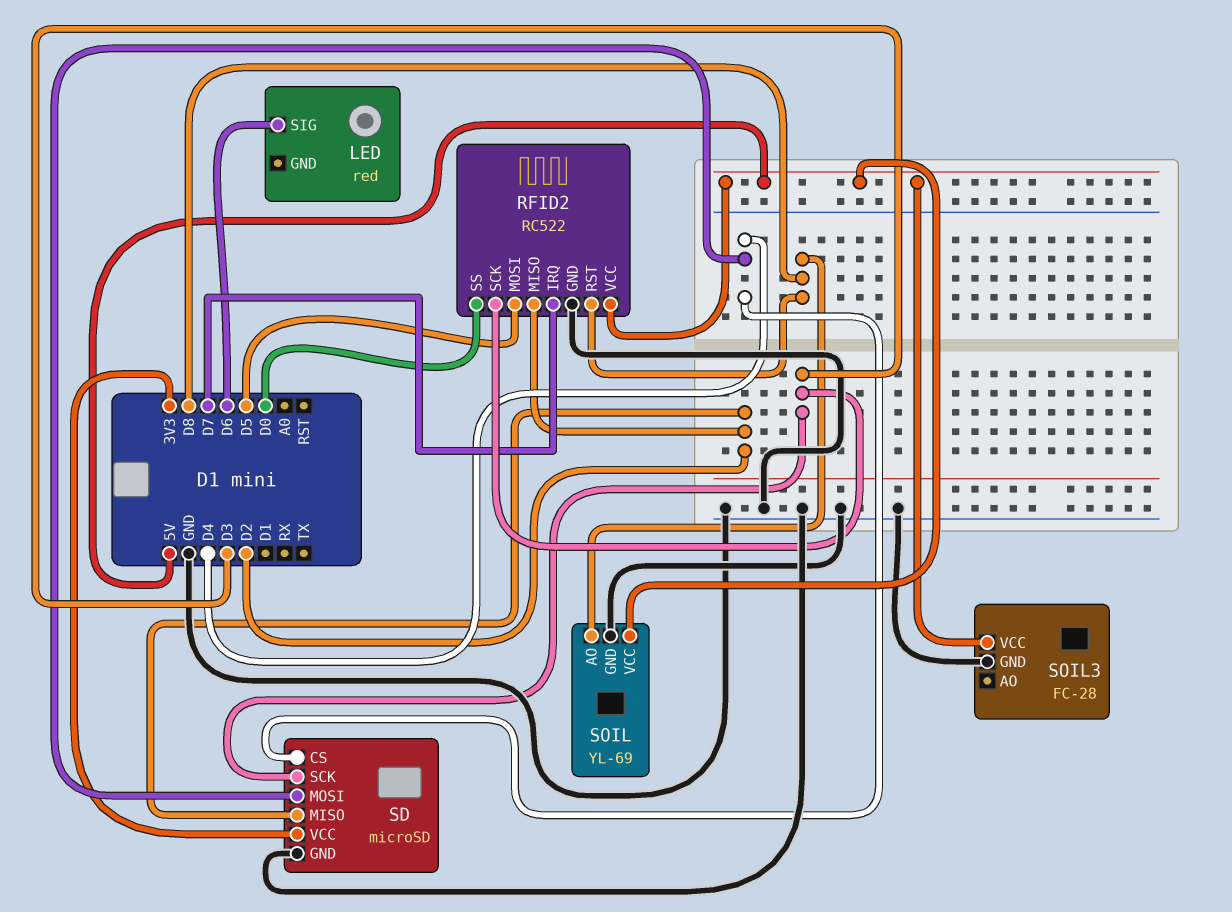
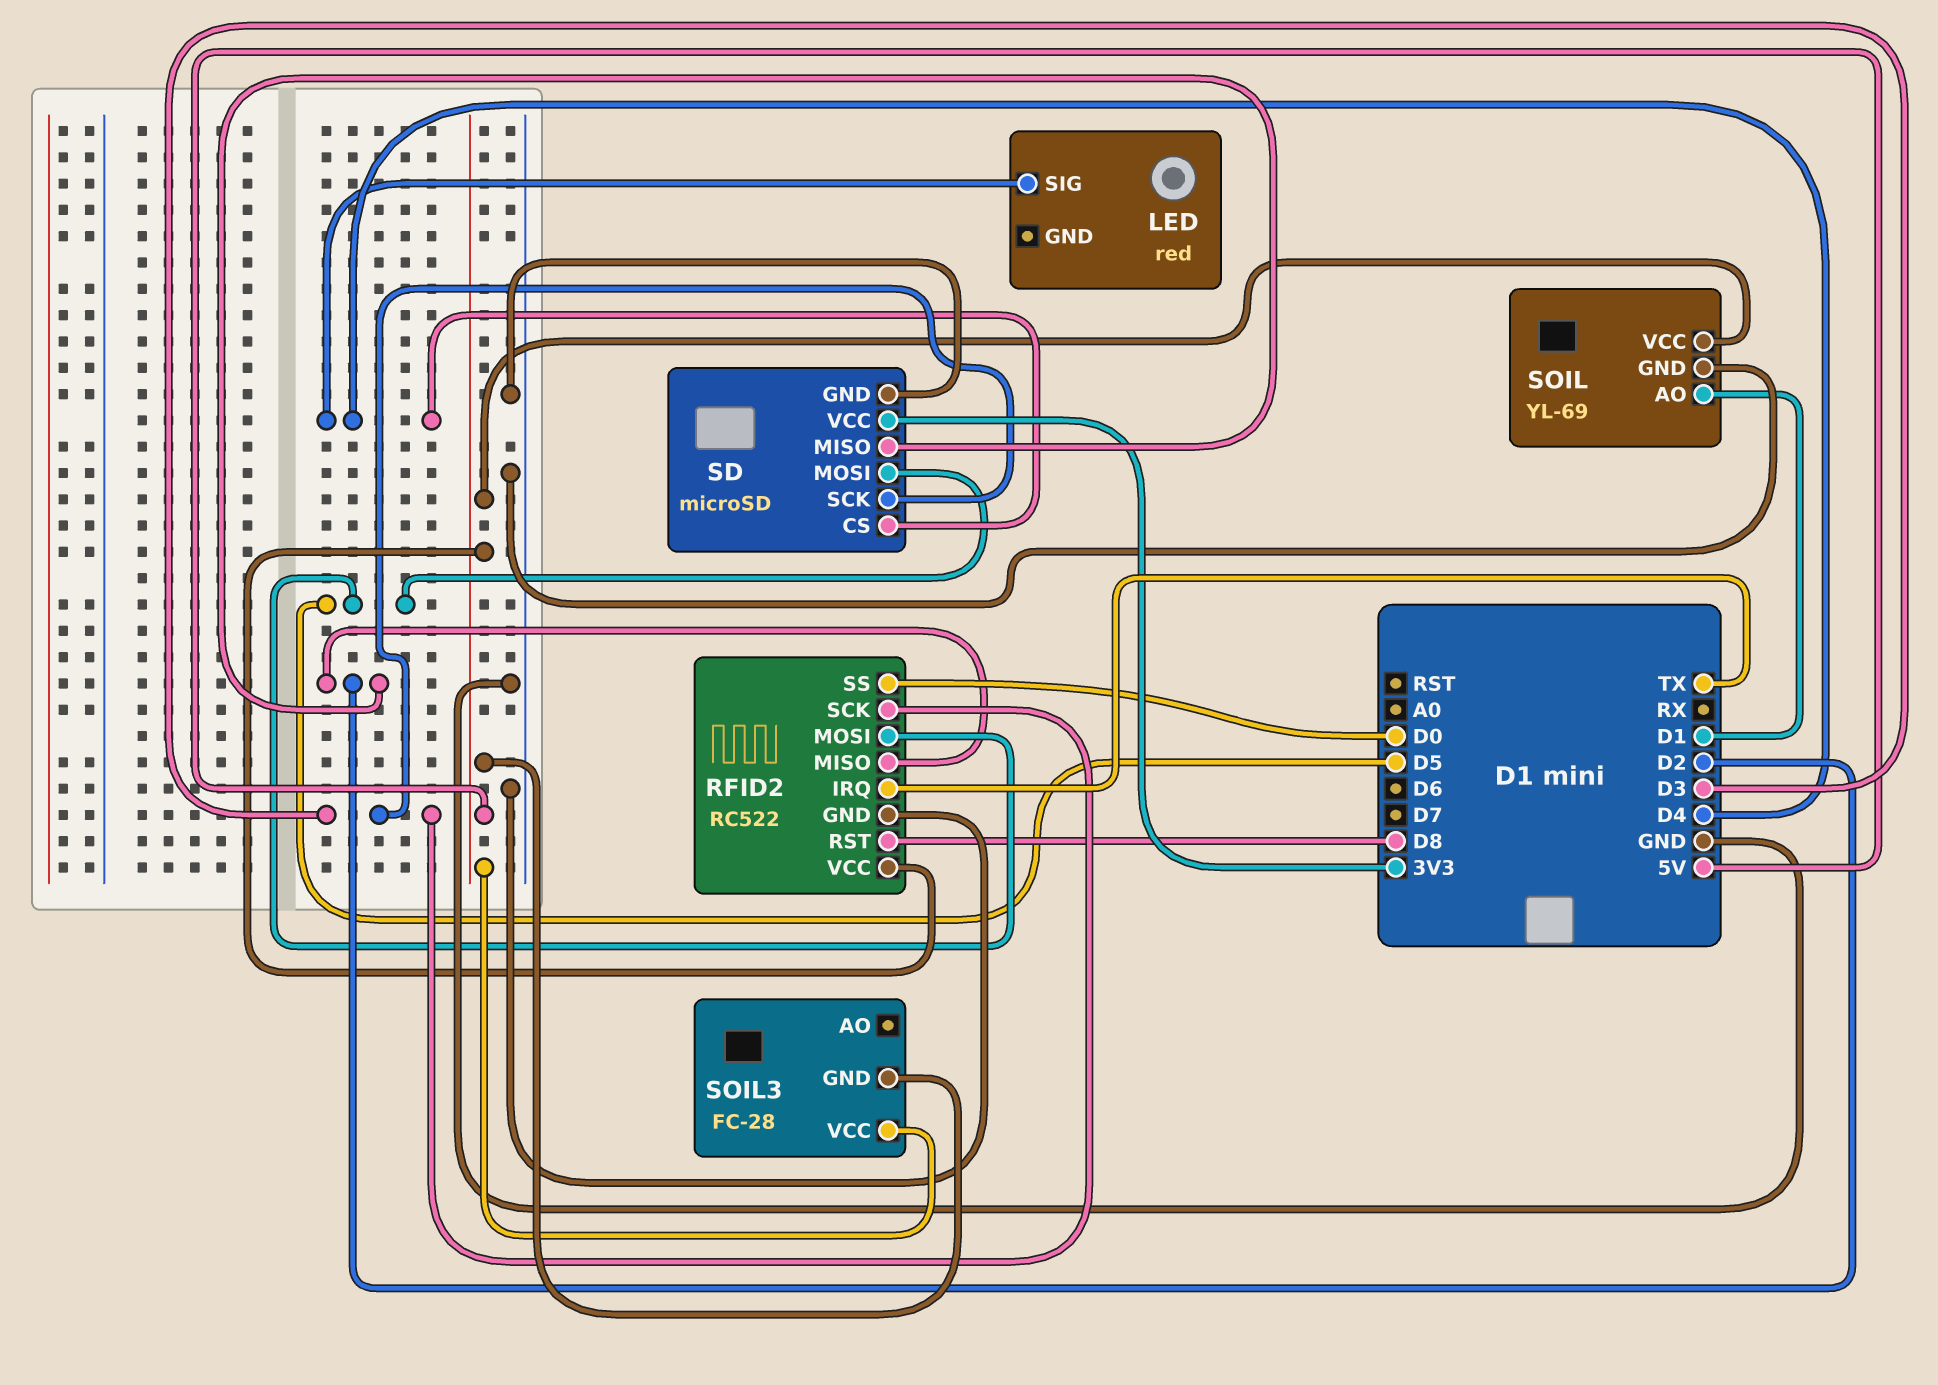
LED pin SIG: D6 -> D4
RFID2 pin IRQ: D7 -> TX
SD pin MOSI: D4 -> D5
SOIL pin AO: D8 -> D1
SOIL3 pin GND: GND -> 5V

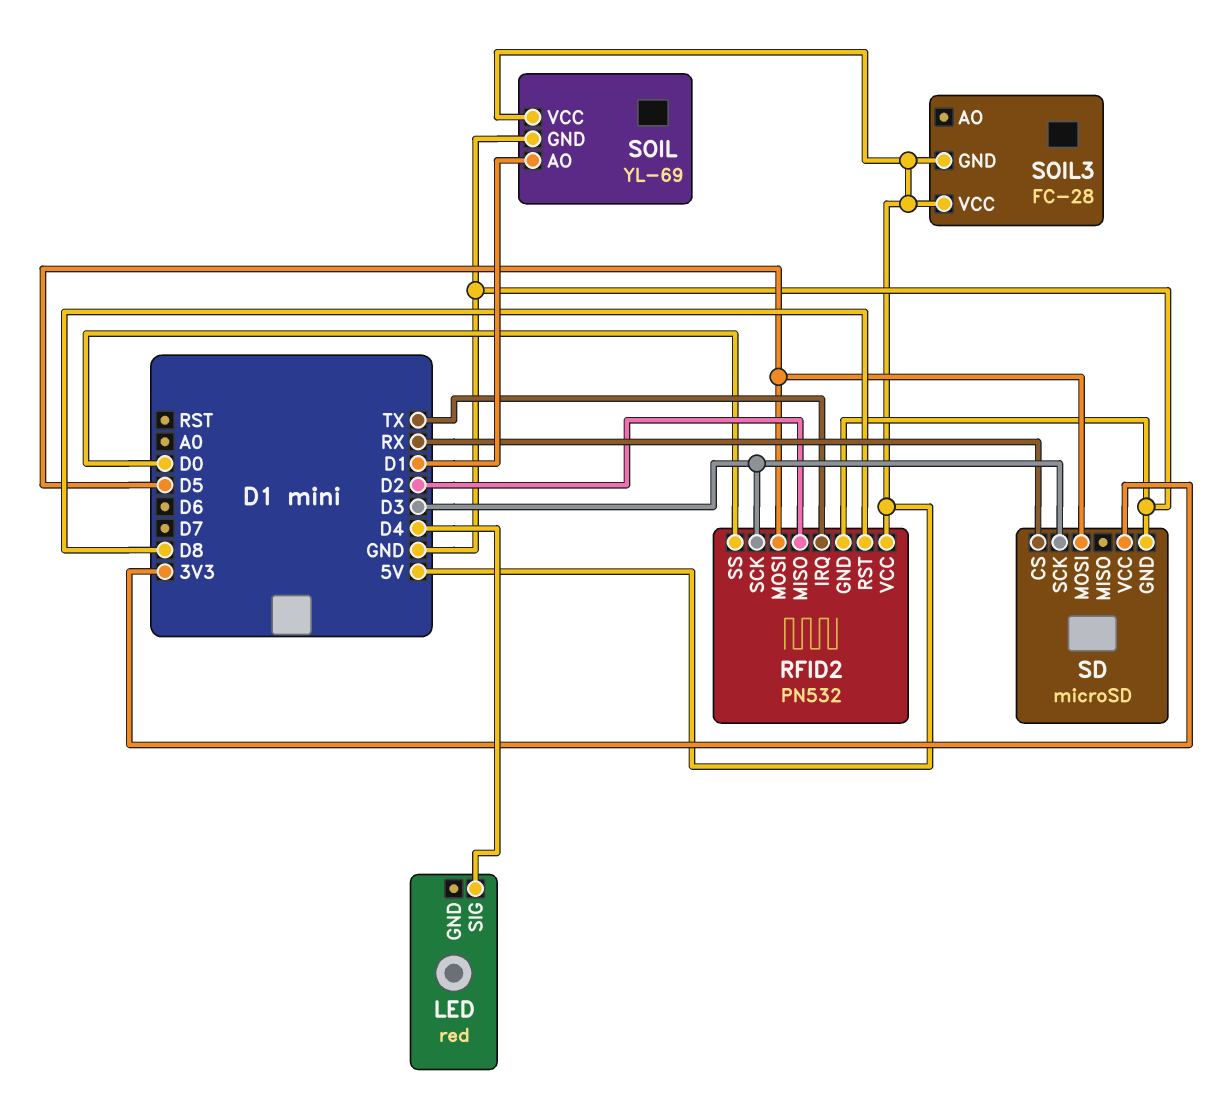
RFID2: RC522 -> PN532
SD pin CS: D4 -> RX
SD pin MISO: D2 -> none

